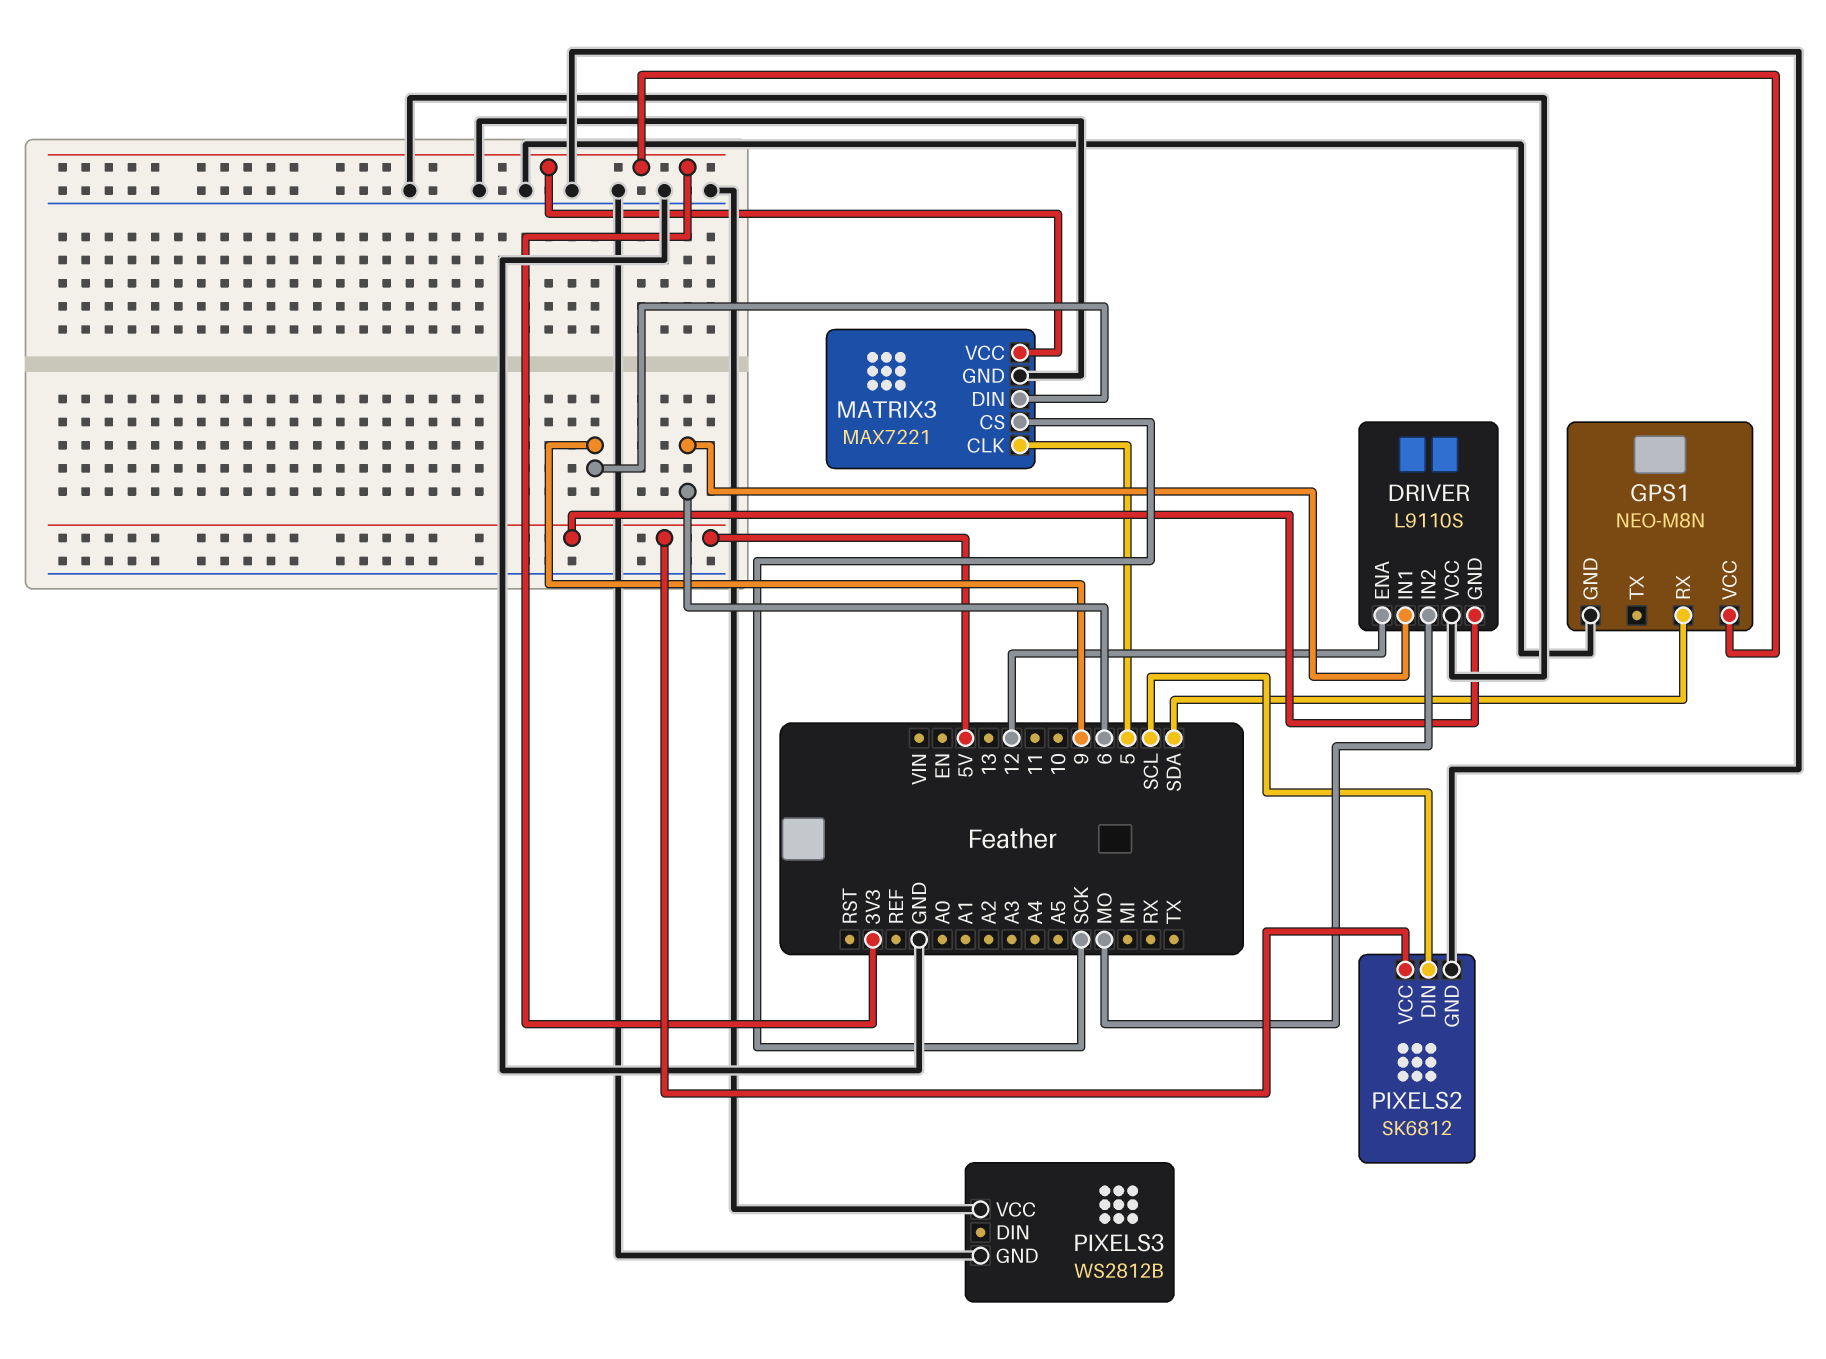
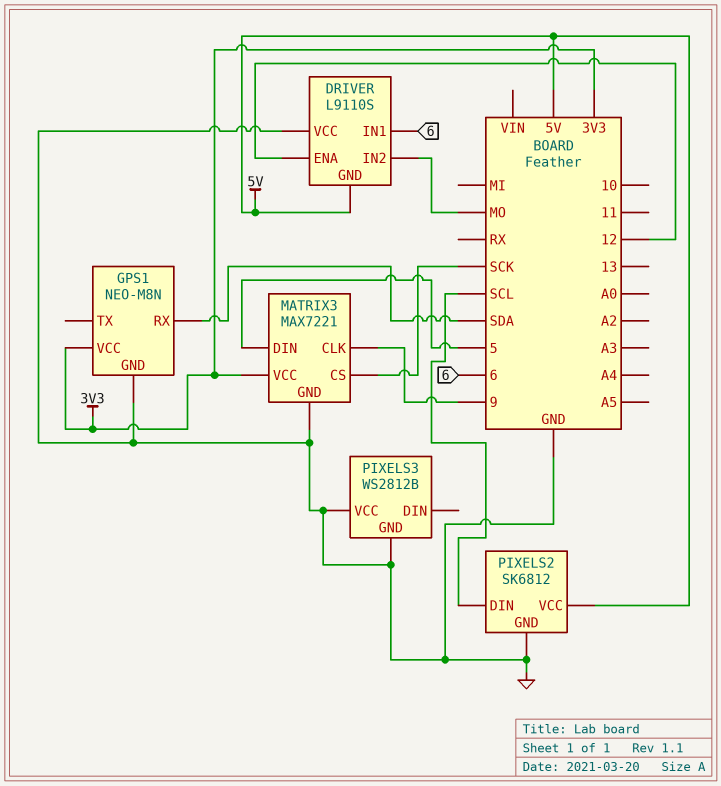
MATRIX3 pin CLK: 5 -> 9
MATRIX3 pin DIN: 9 -> 5

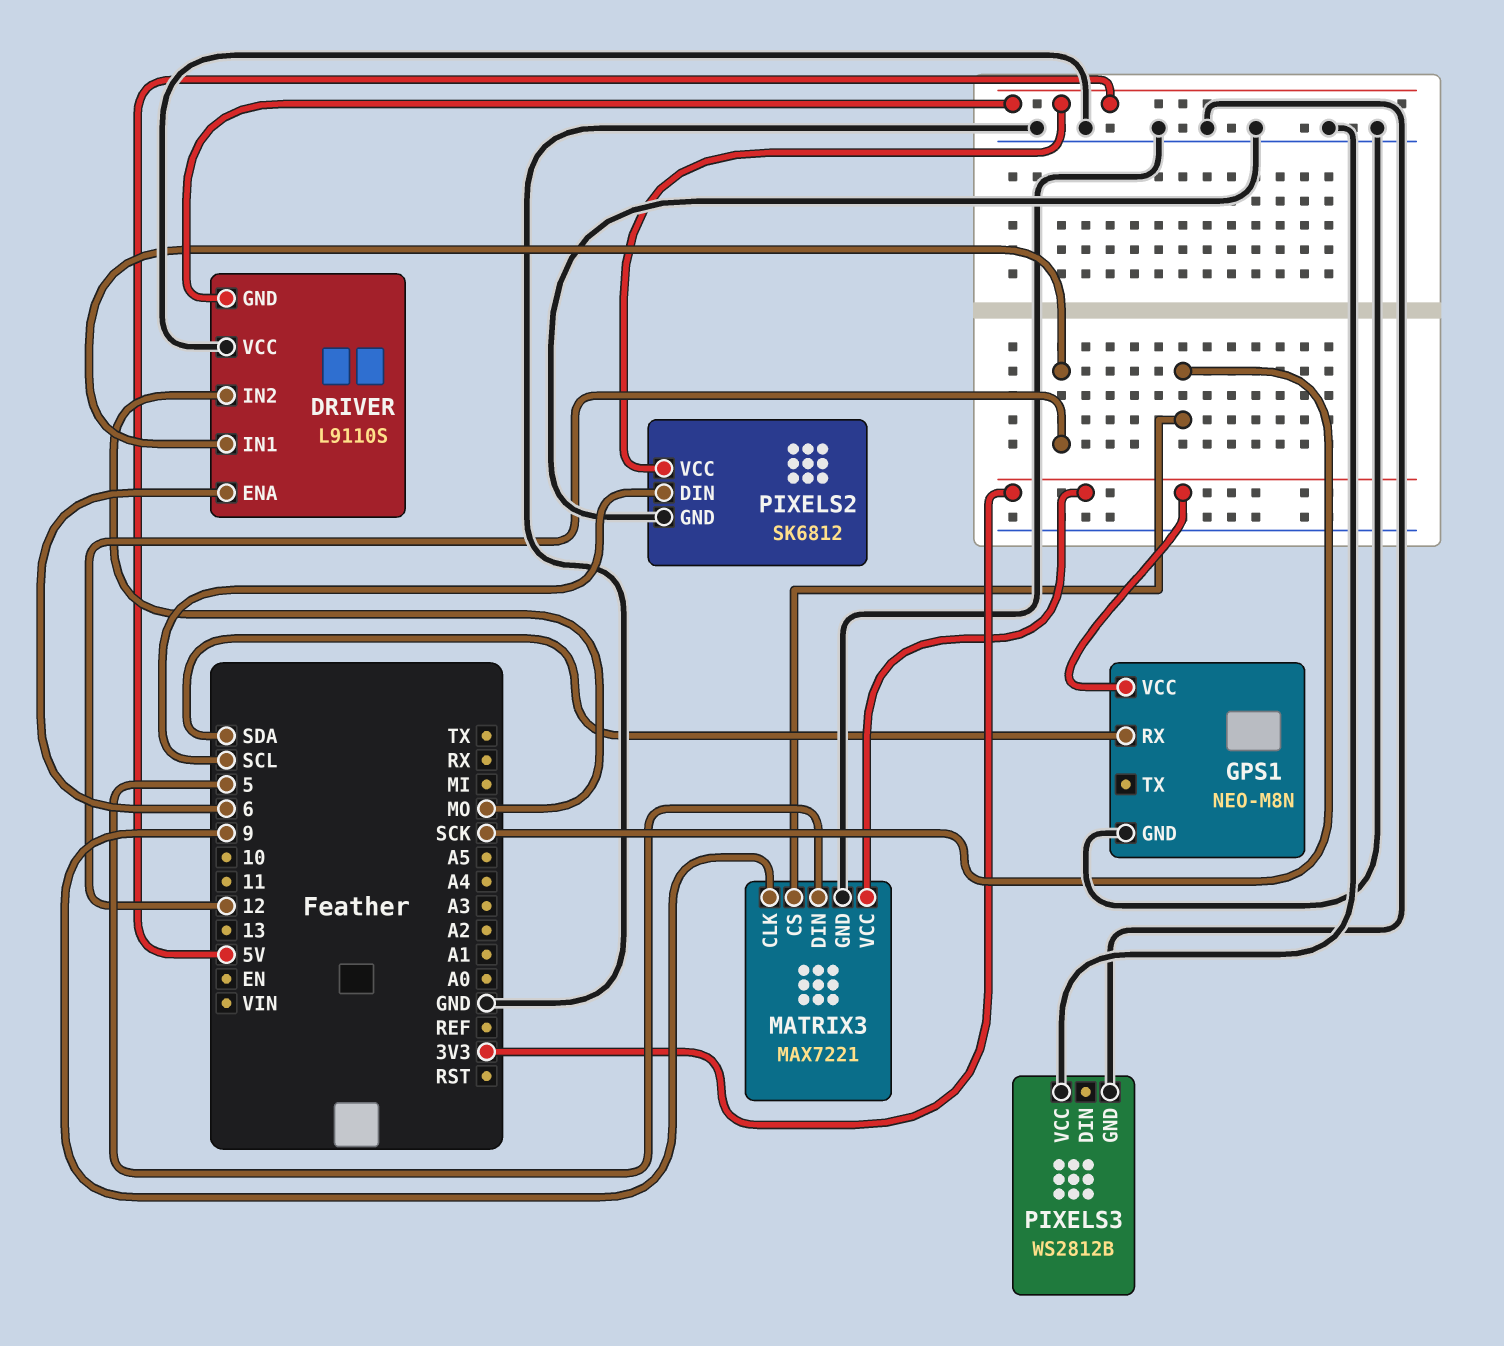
DRIVER pin ENA: 12 -> 6
DRIVER pin IN1: 6 -> 12

